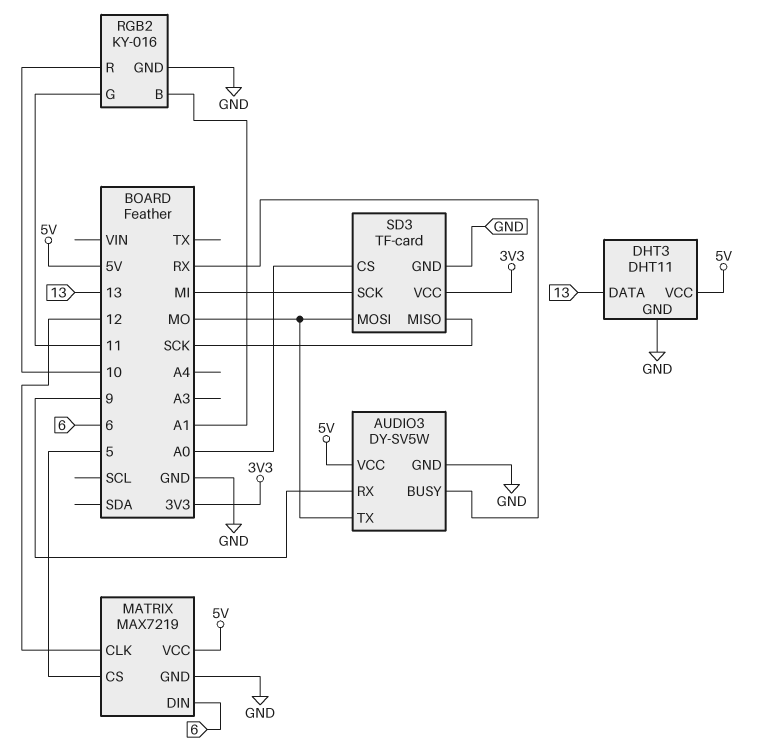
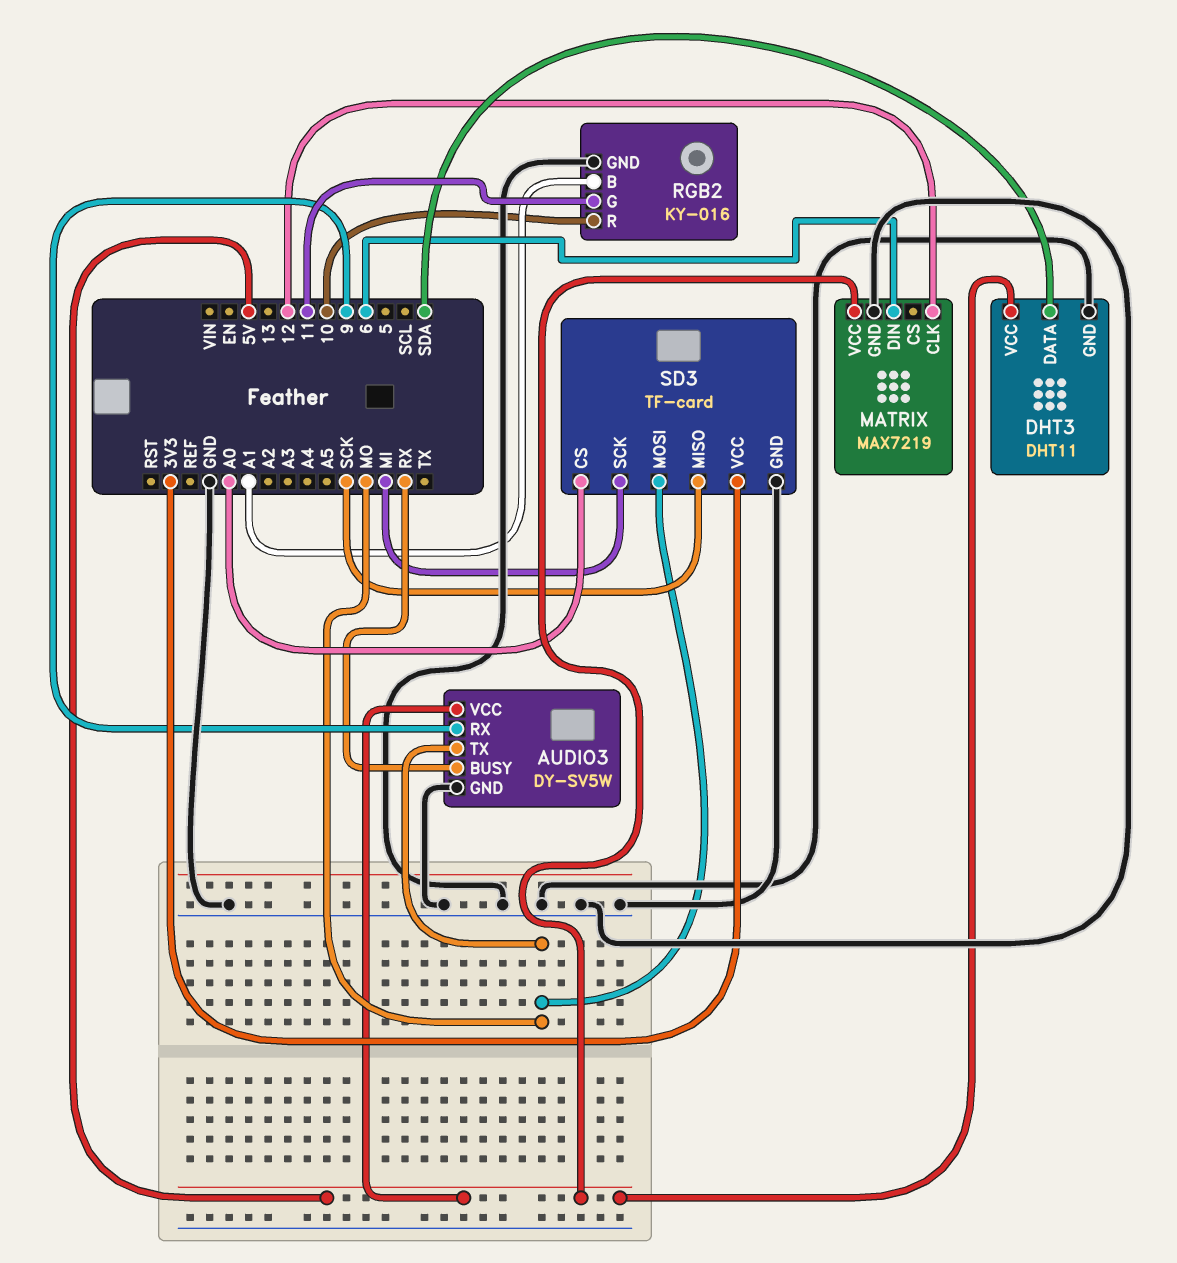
DHT3 pin DATA: 13 -> SDA
MATRIX pin CS: 5 -> none

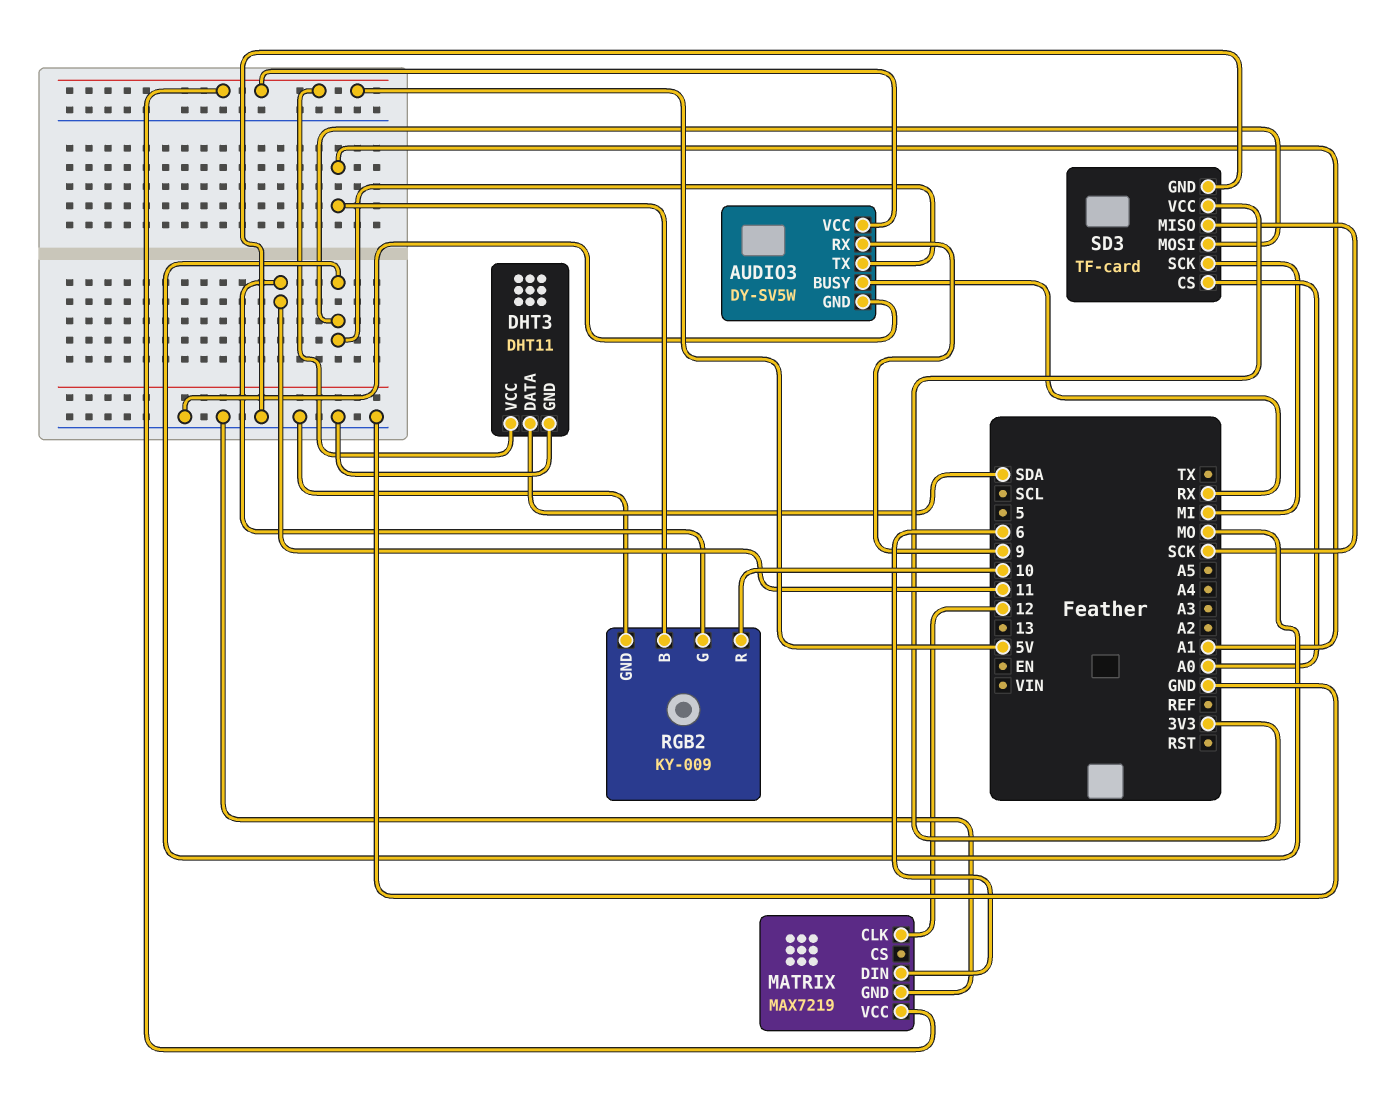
RGB2: KY-016 -> KY-009

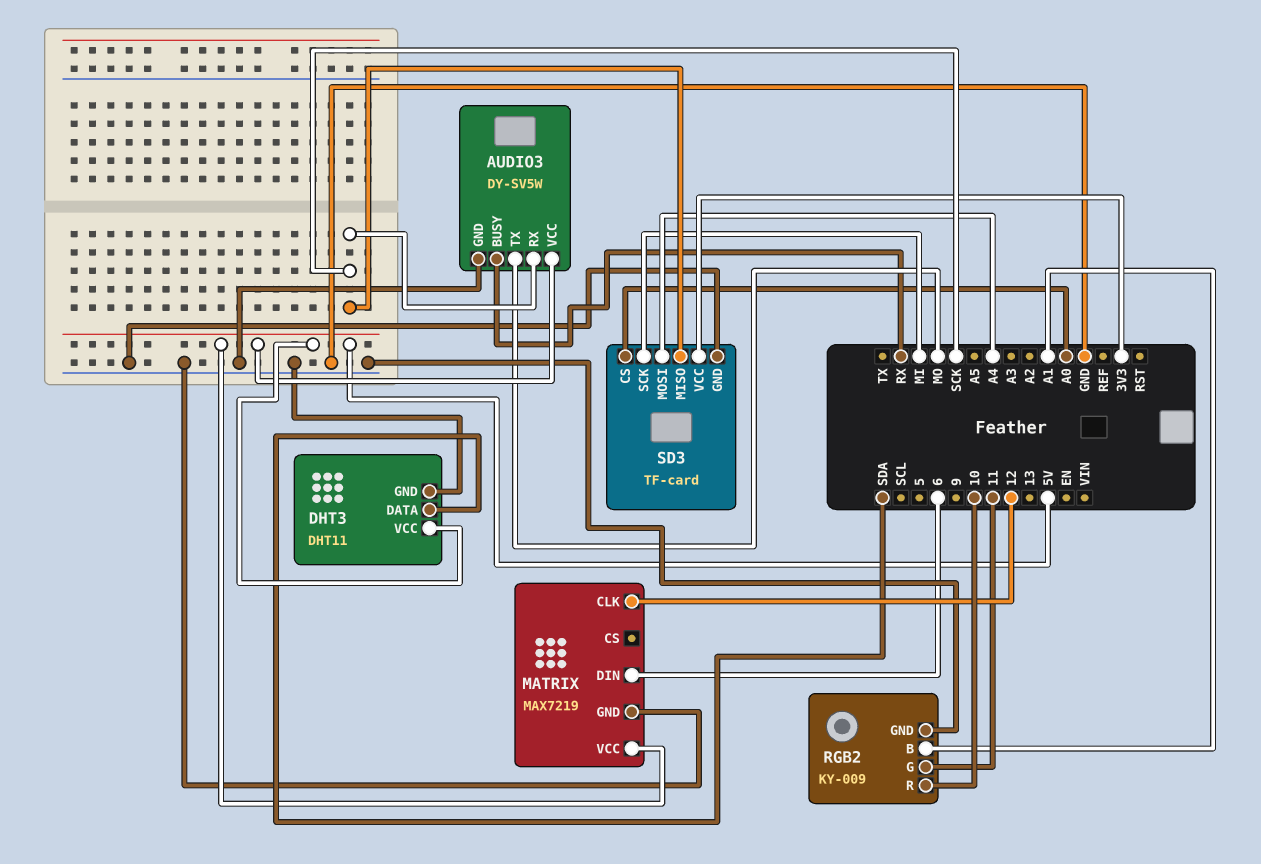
AUDIO3 pin RX: 9 -> SCK
SD3 pin MOSI: MO -> A4

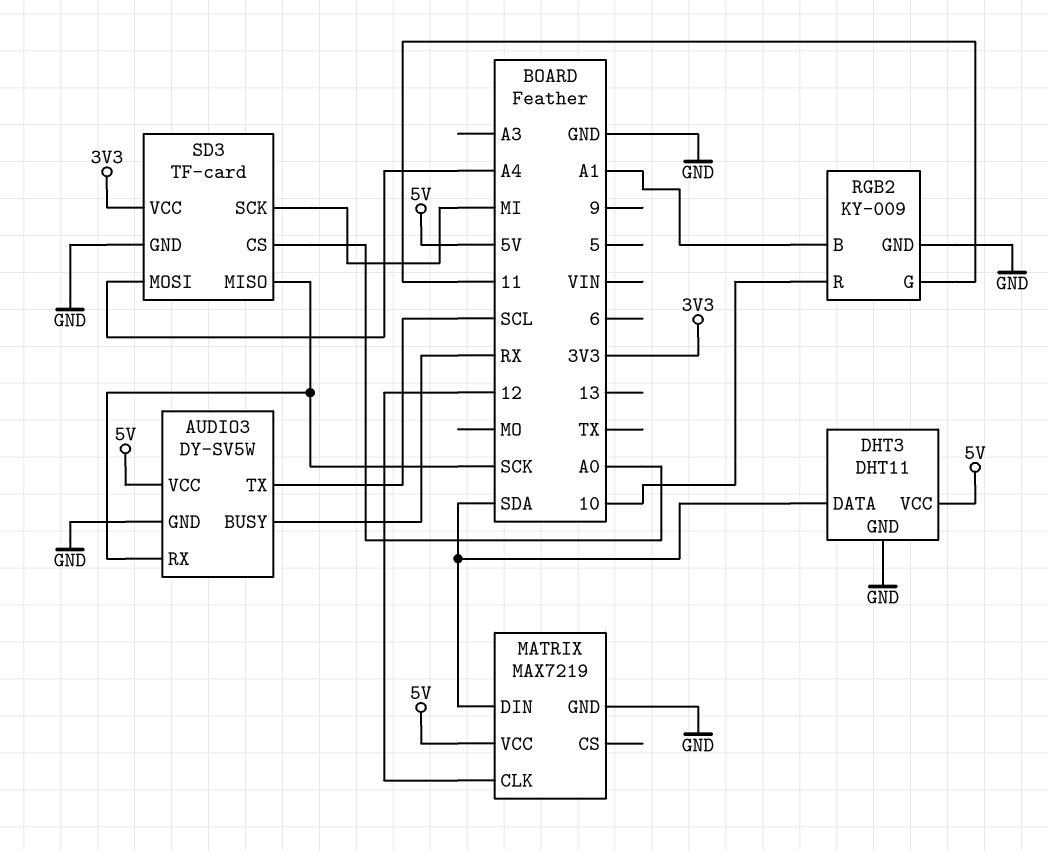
AUDIO3 pin TX: MO -> SCL
MATRIX pin DIN: 6 -> SDA

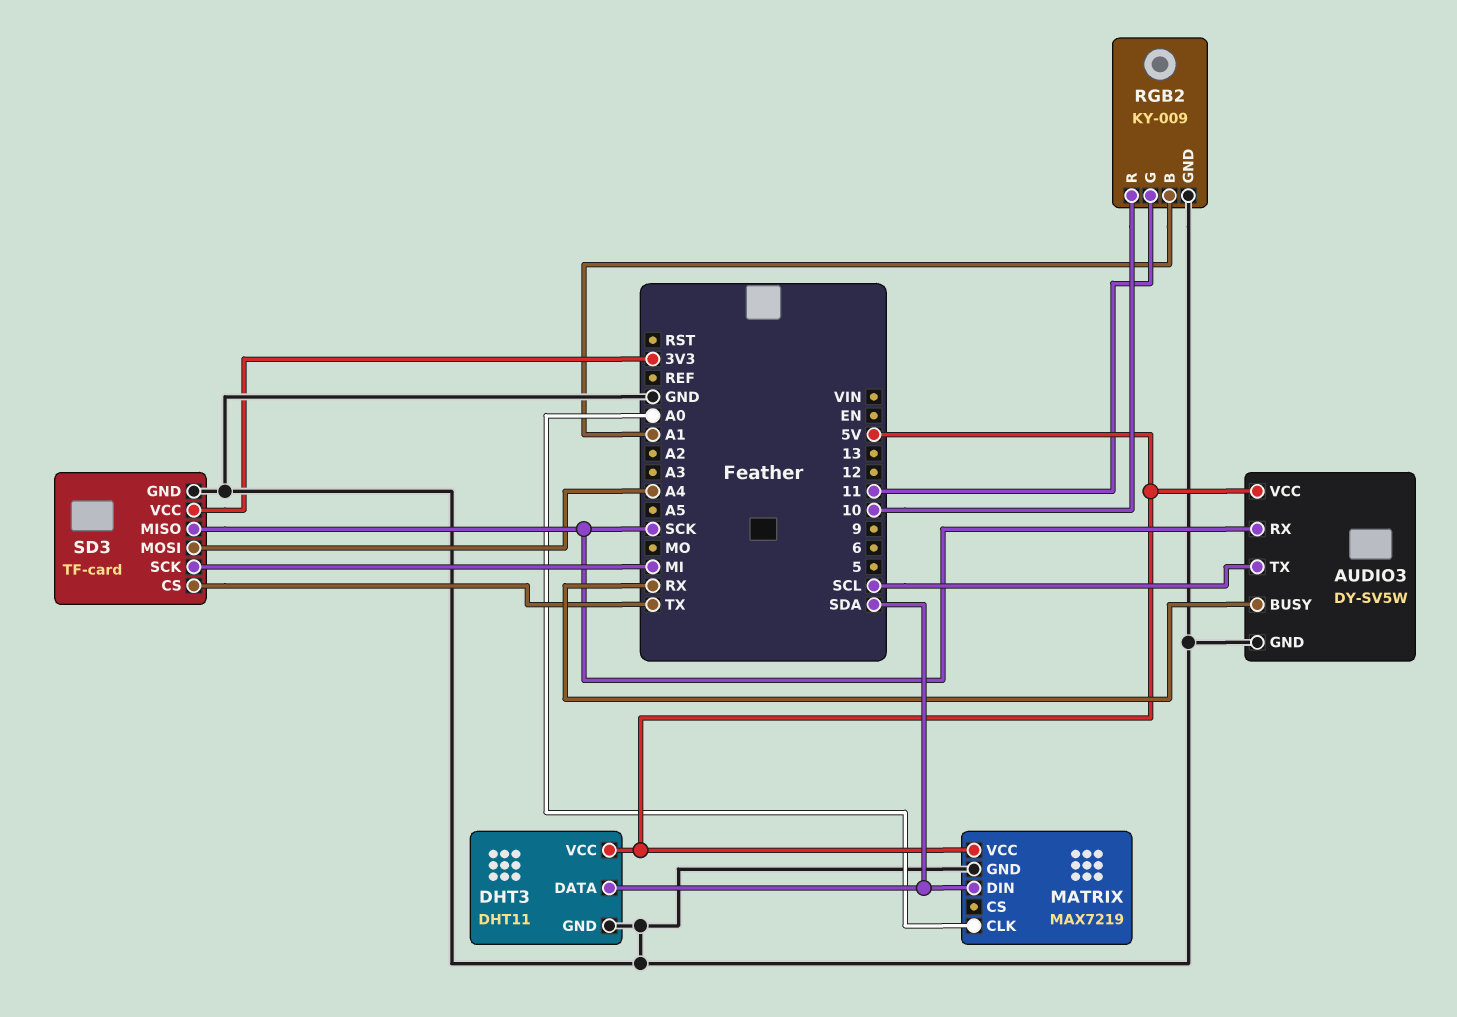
MATRIX pin CLK: 12 -> A0
SD3 pin CS: A0 -> TX

